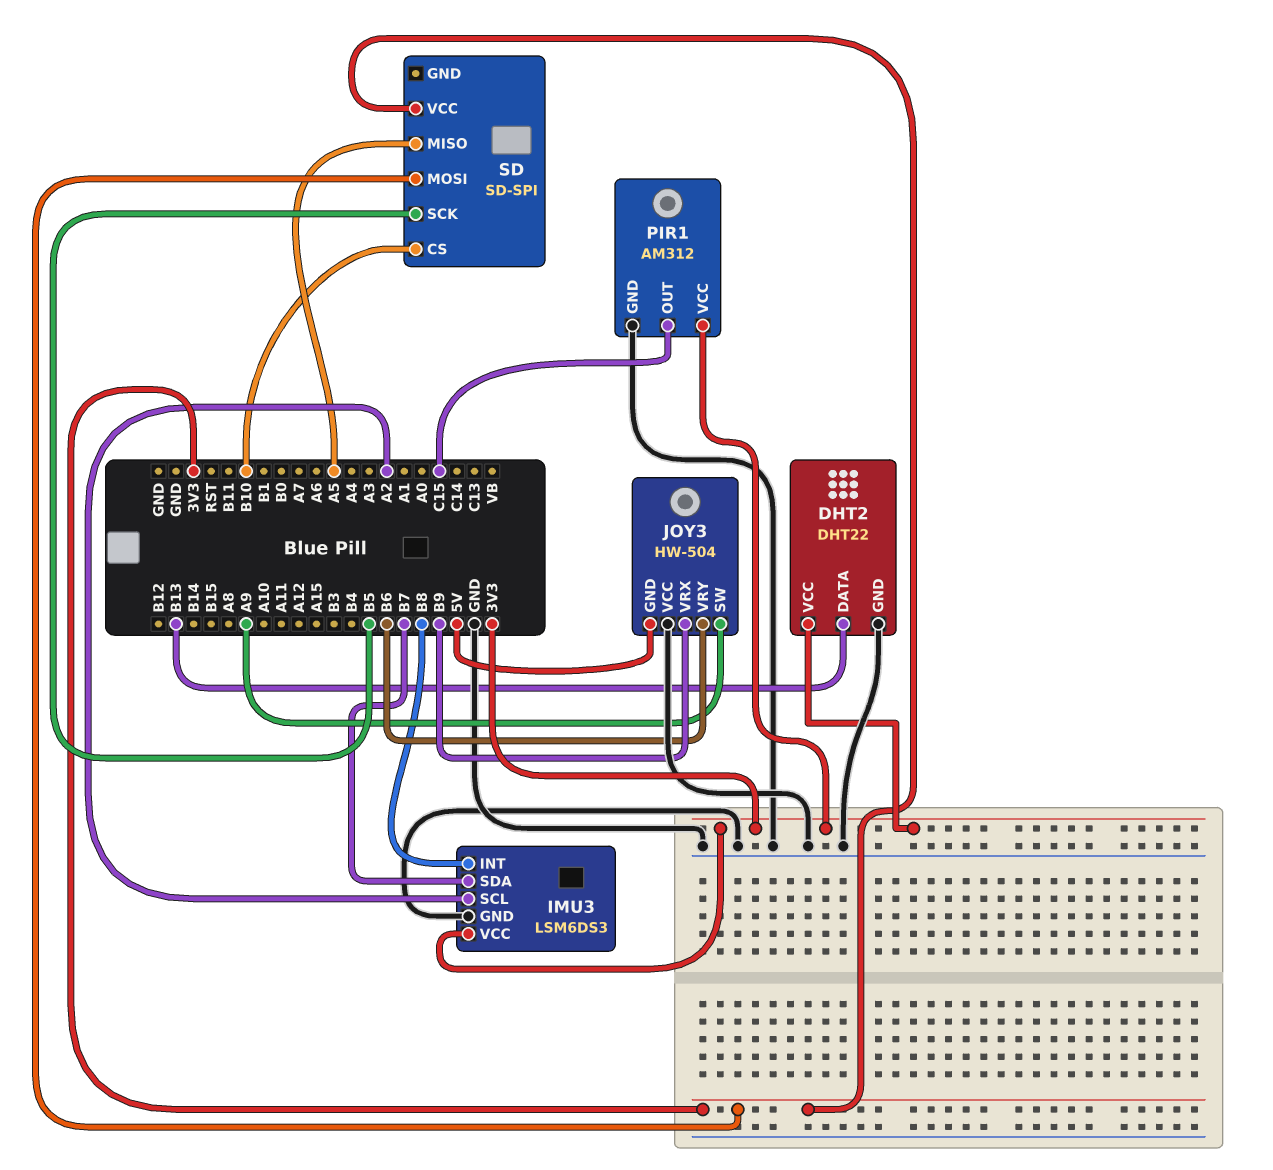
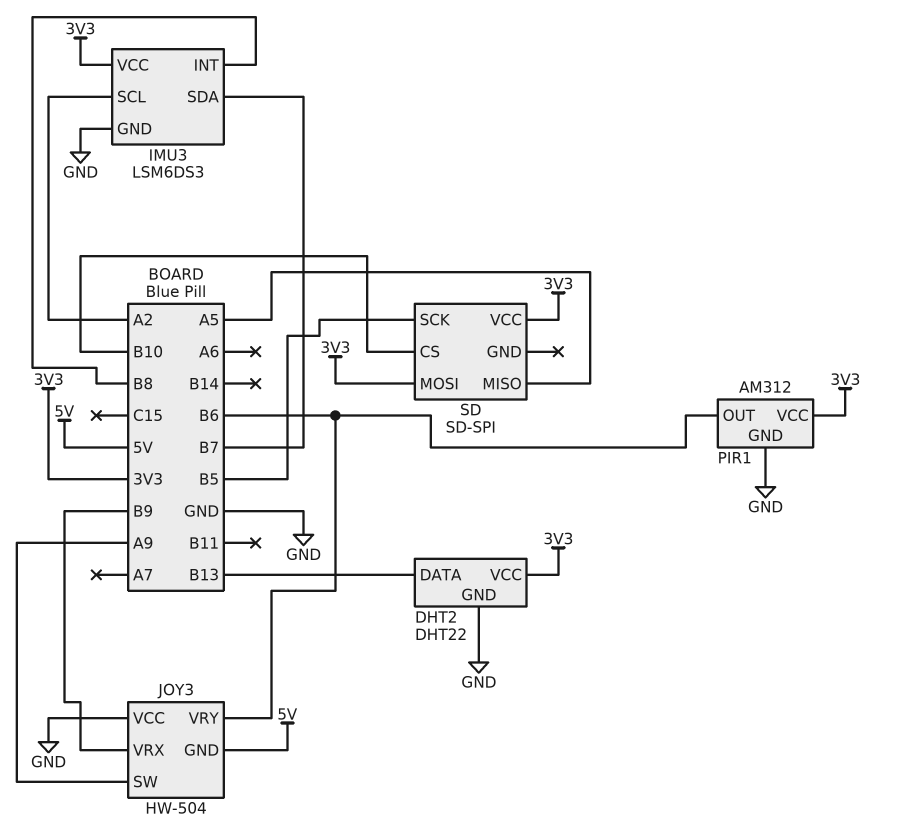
PIR1 pin OUT: C15 -> B6

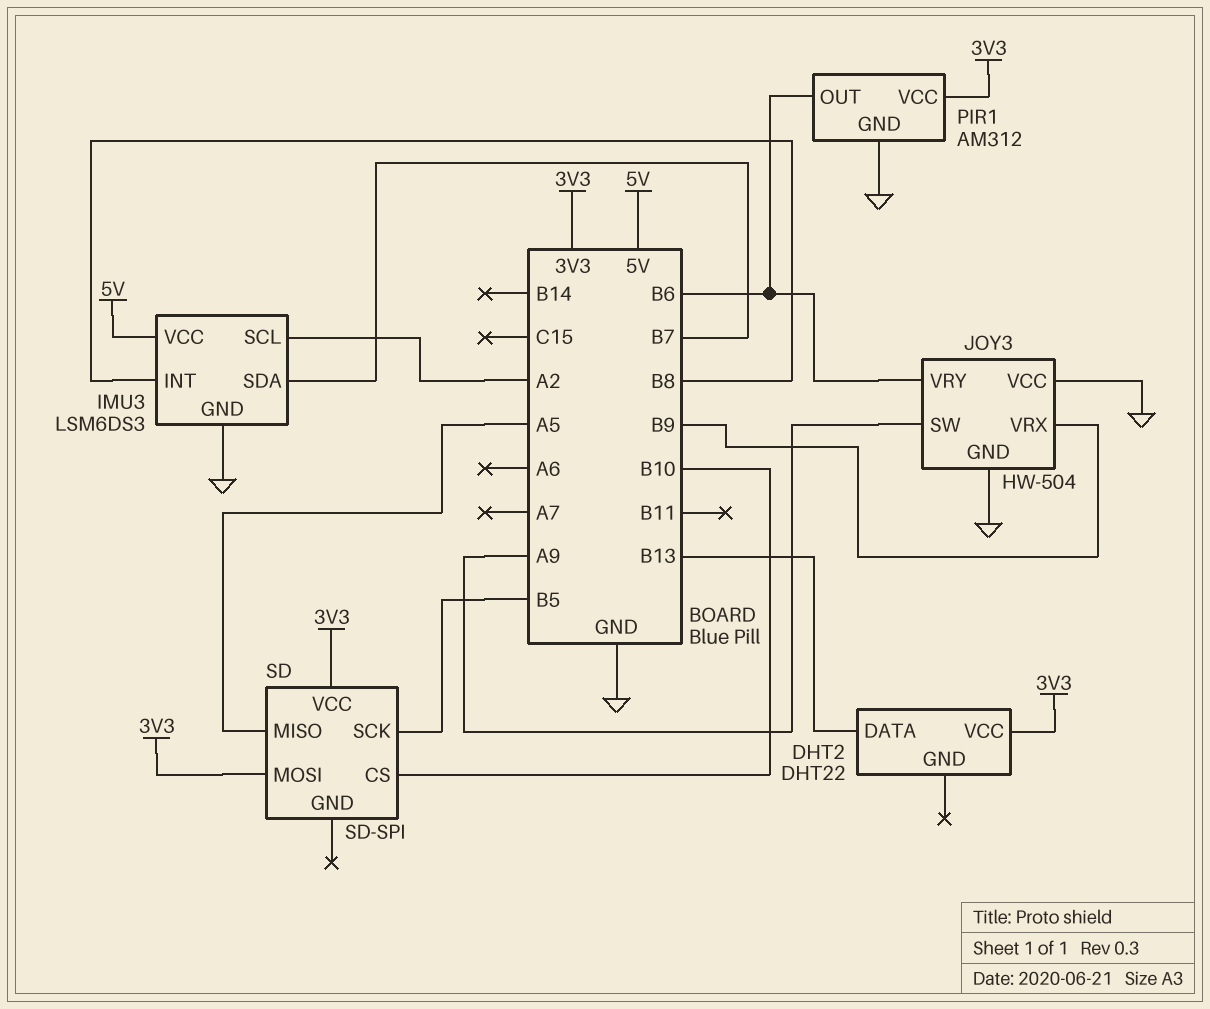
DHT2 pin GND: GND -> none
IMU3 pin VCC: 3V3 -> 5V
JOY3 pin GND: 5V -> GND

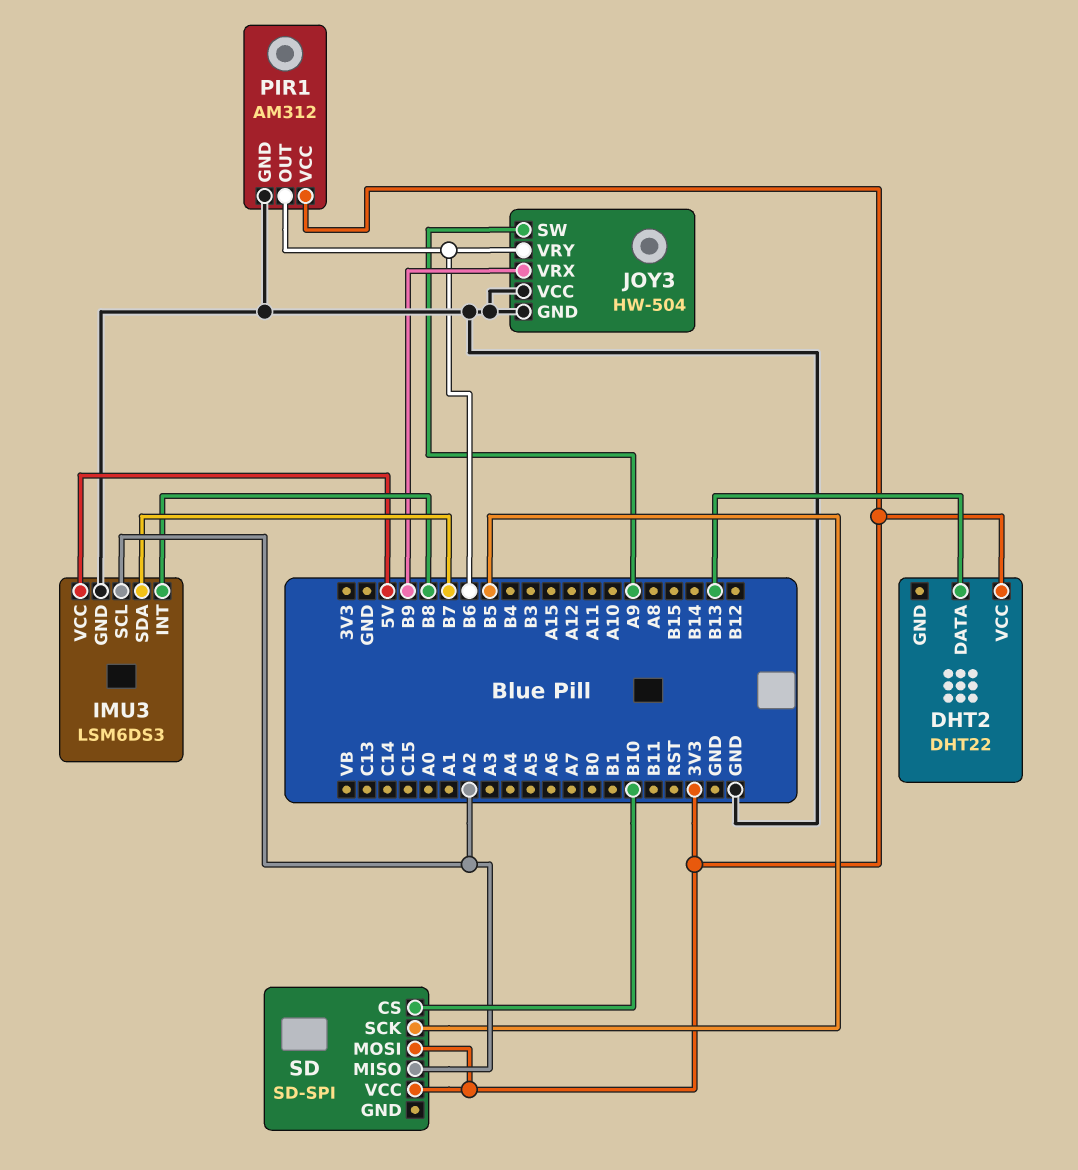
SD pin MISO: A5 -> A2

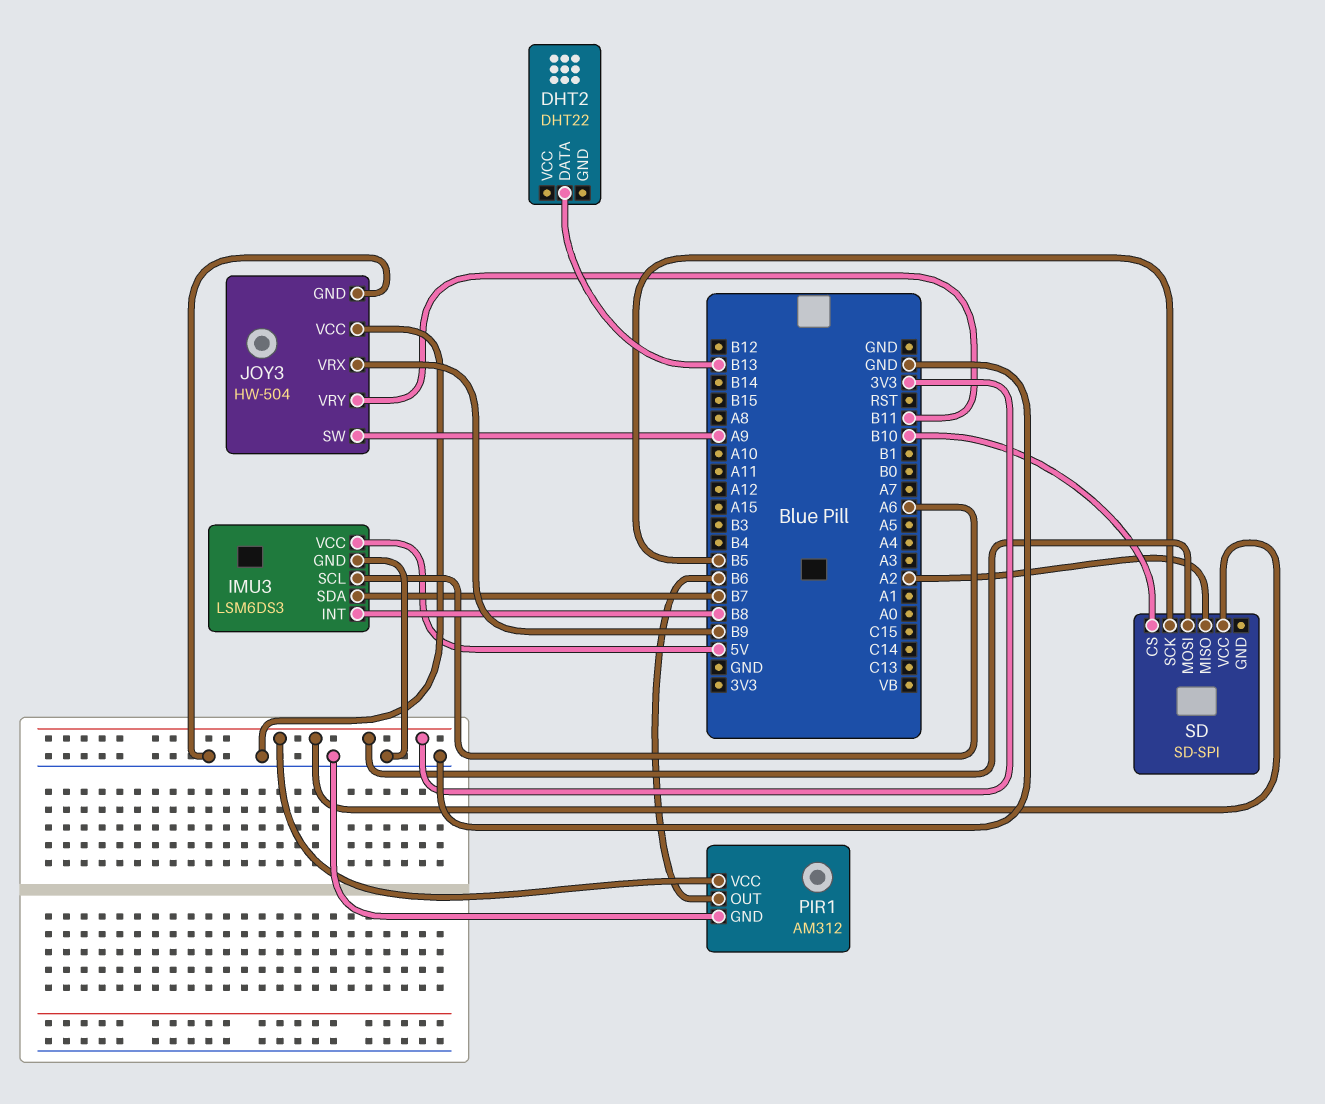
DHT2 pin VCC: 3V3 -> none
IMU3 pin SCL: A2 -> A6
JOY3 pin VRY: B6 -> B11

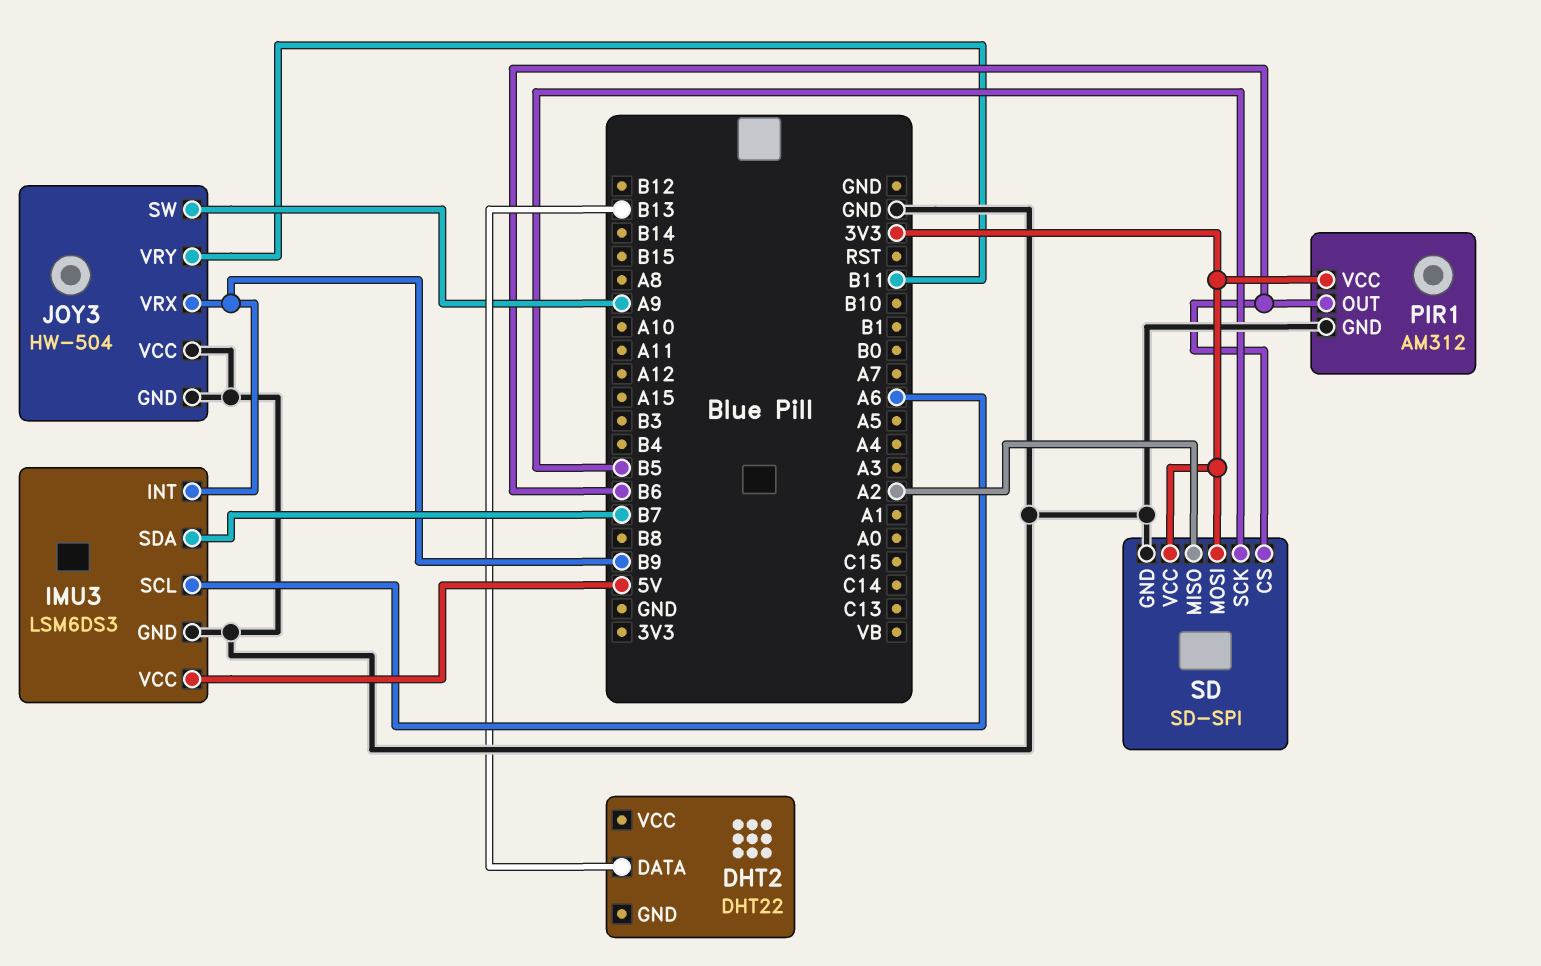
IMU3 pin INT: B8 -> B9
SD pin CS: B10 -> B6
SD pin GND: none -> GND

